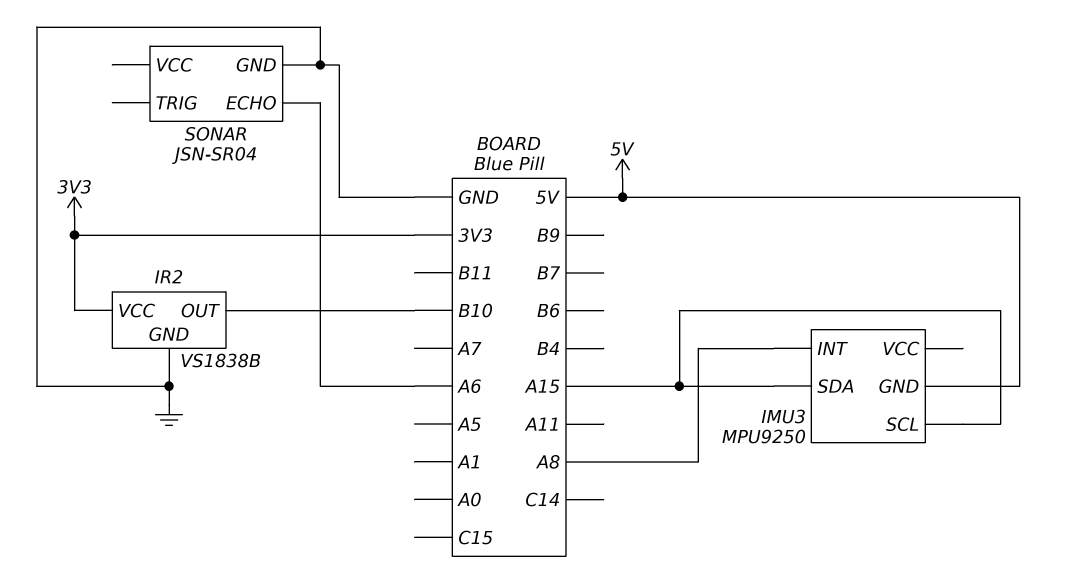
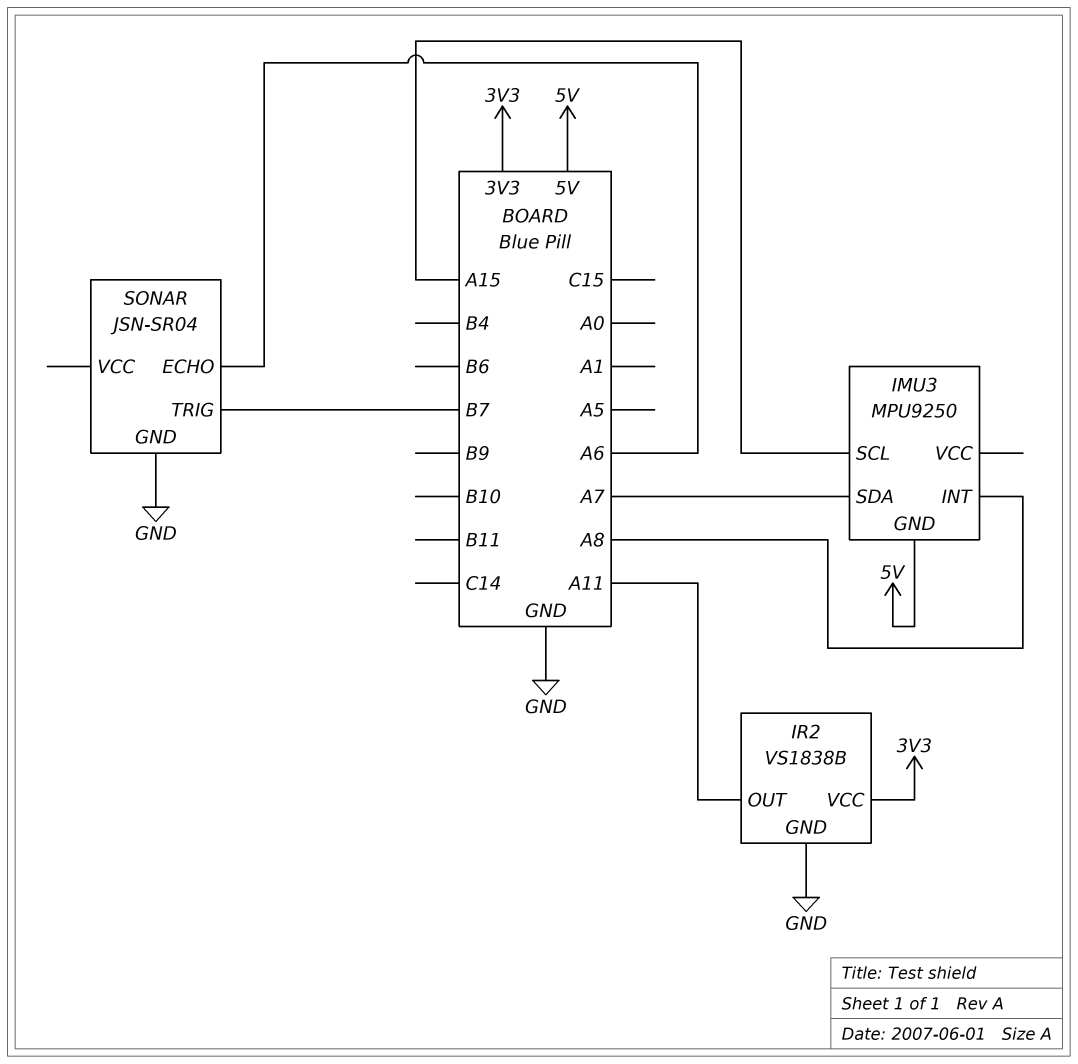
IMU3 pin SDA: A15 -> A7
IR2 pin OUT: B10 -> A11
SONAR pin TRIG: none -> B7

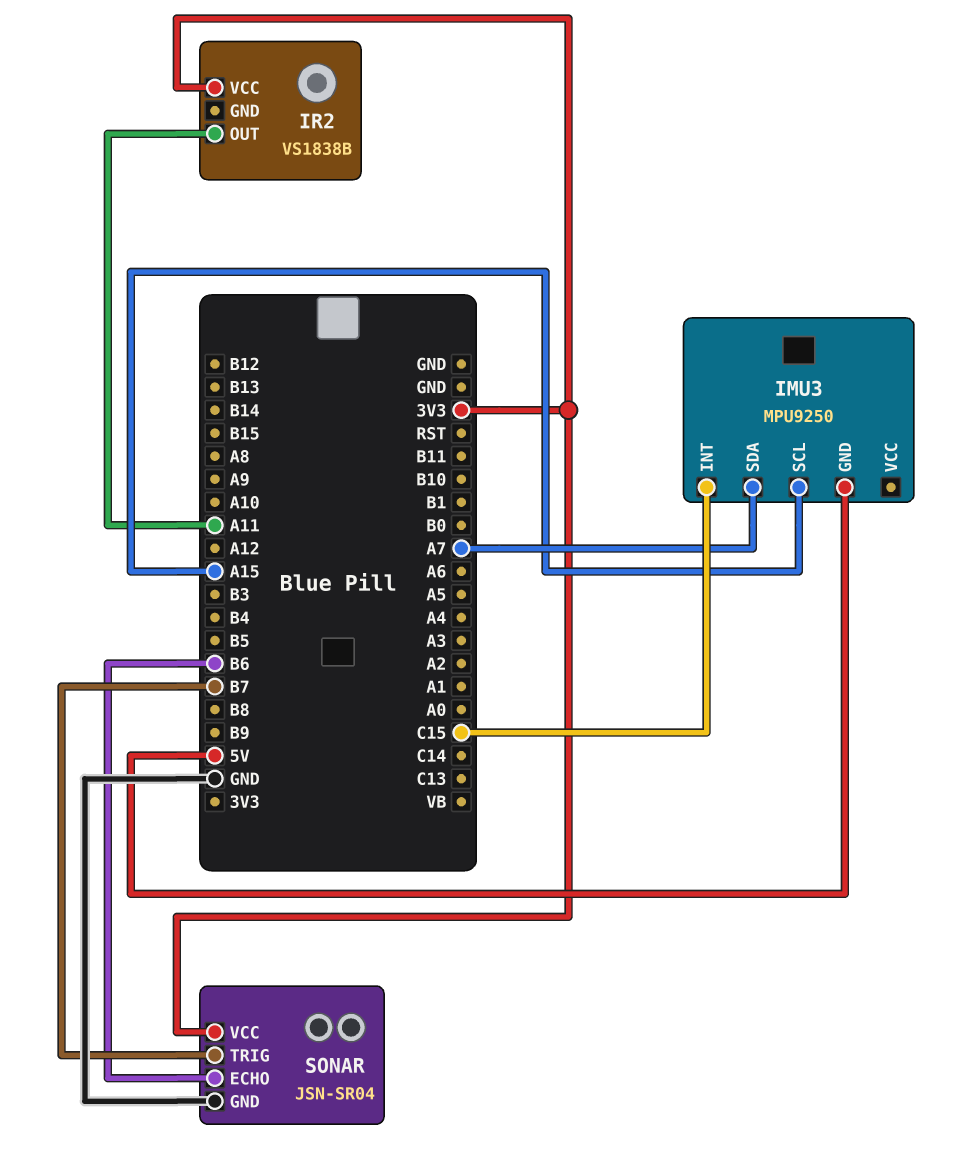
IMU3 pin INT: A8 -> C15
IR2 pin GND: GND -> none
SONAR pin ECHO: A6 -> B6
SONAR pin VCC: none -> 3V3

